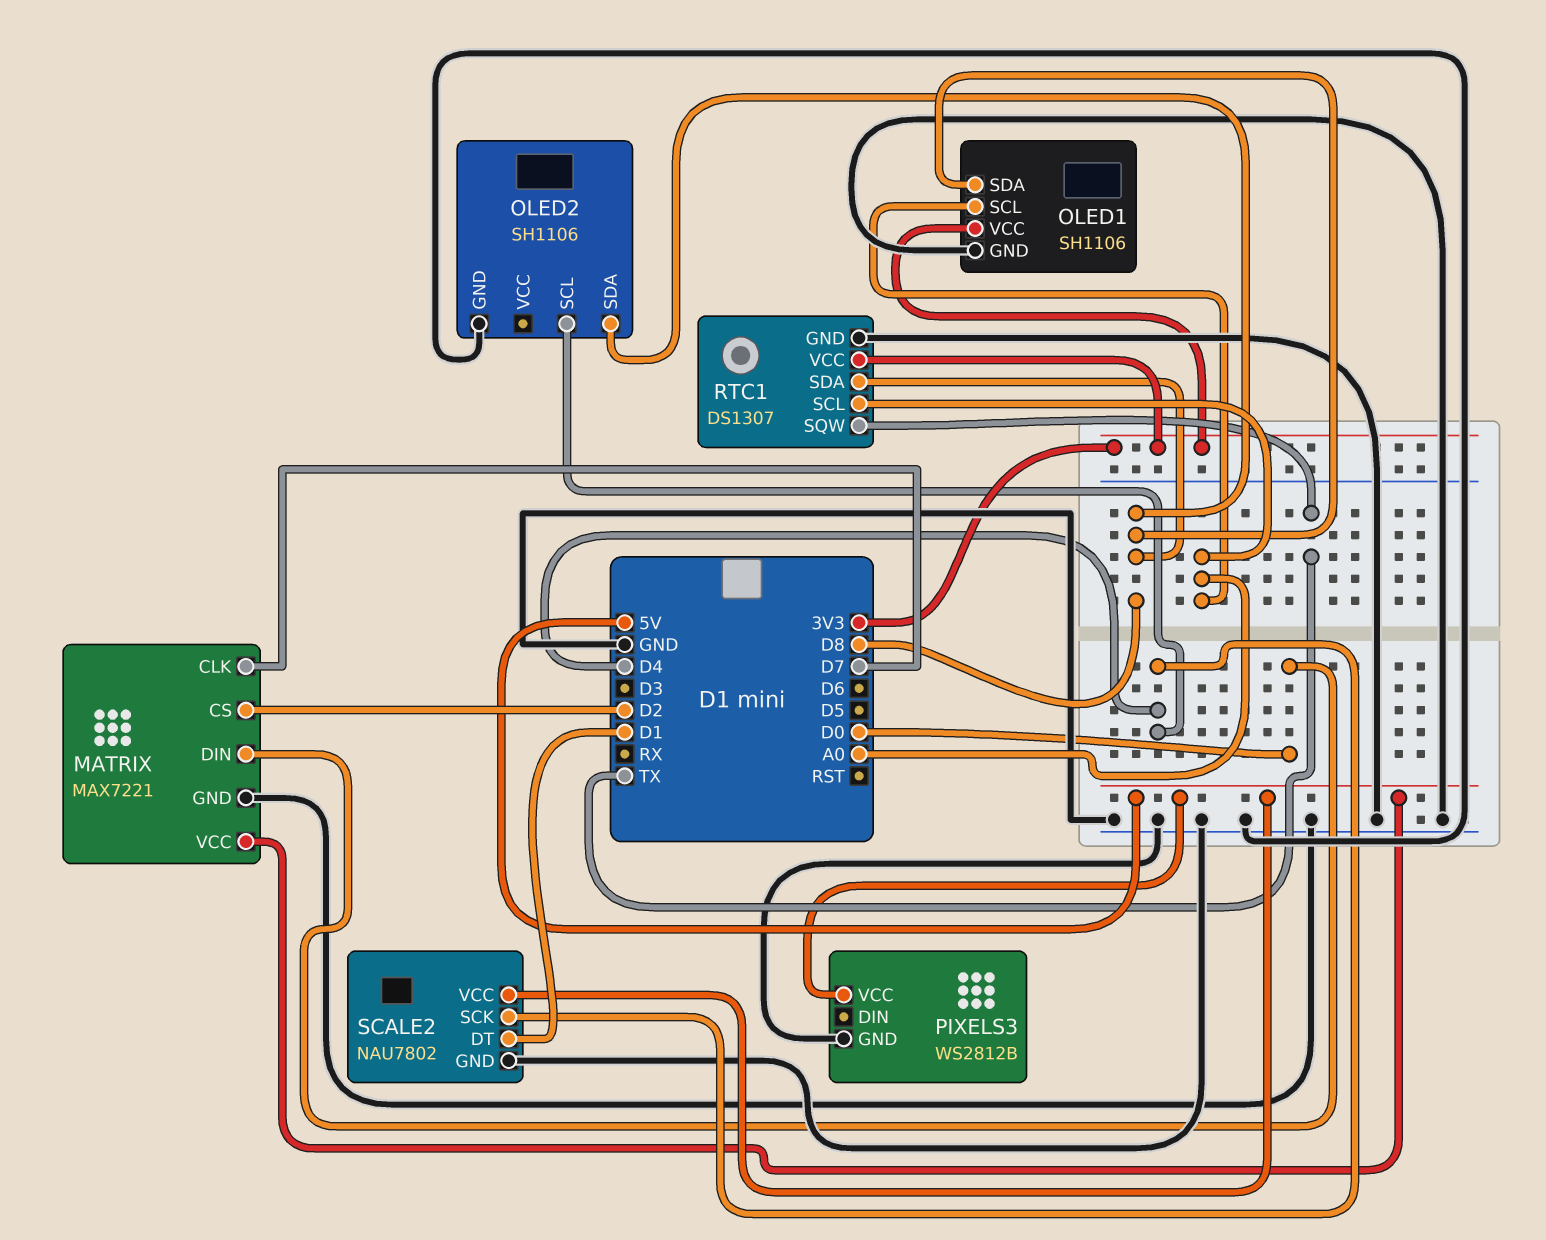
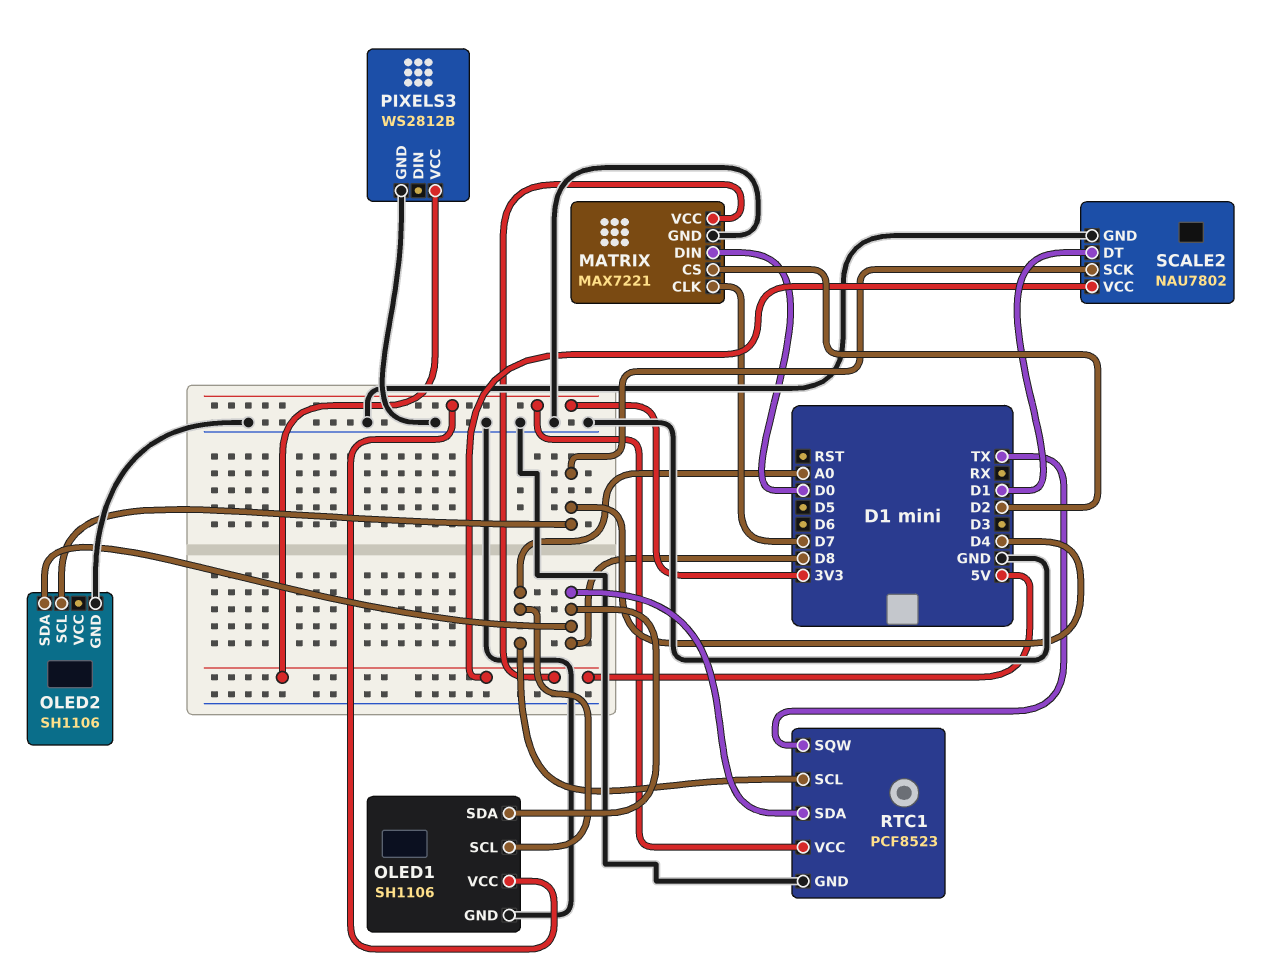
RTC1: DS1307 -> PCF8523

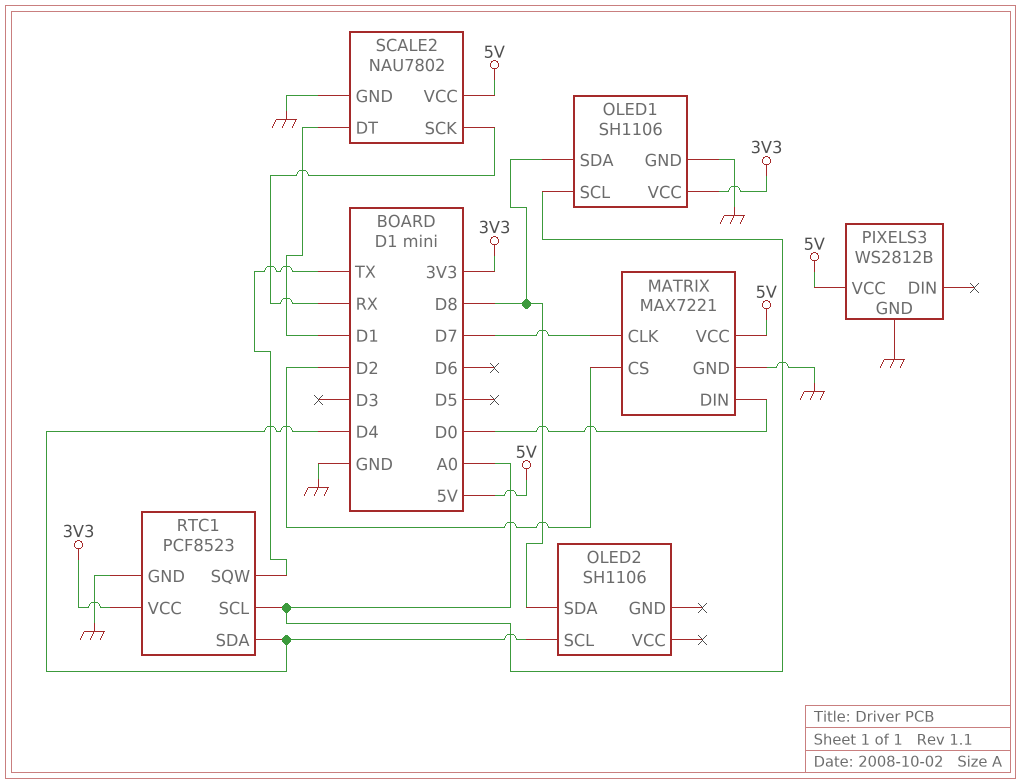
OLED2 pin GND: GND -> none
RTC1 pin SDA: D8 -> D4
SCALE2 pin SCK: D4 -> RX

